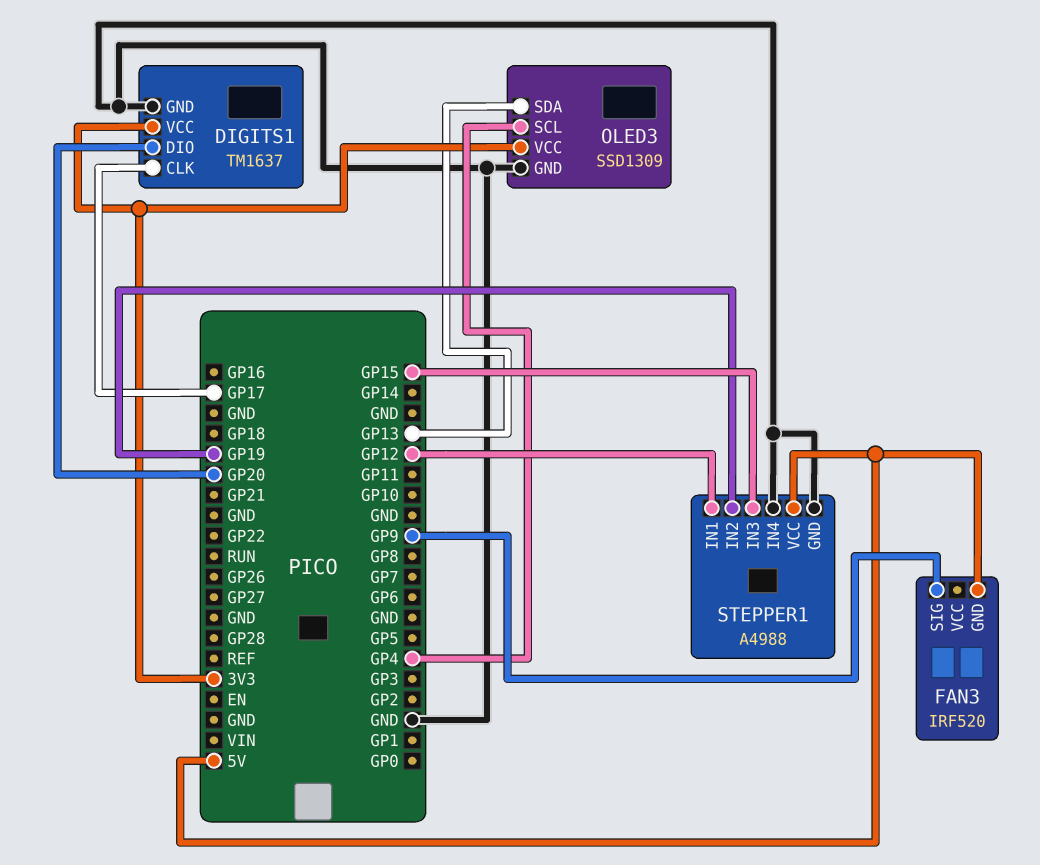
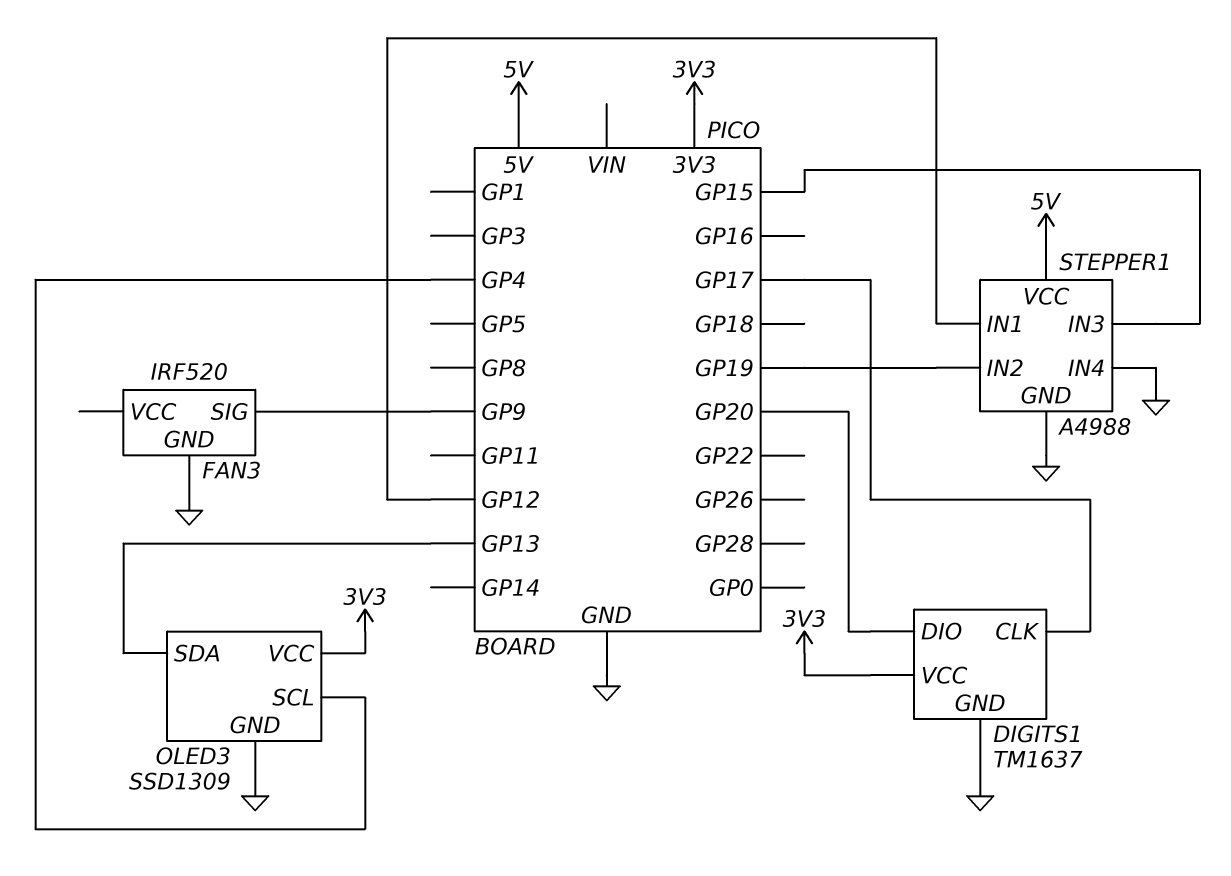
FAN3 pin GND: 5V -> GND

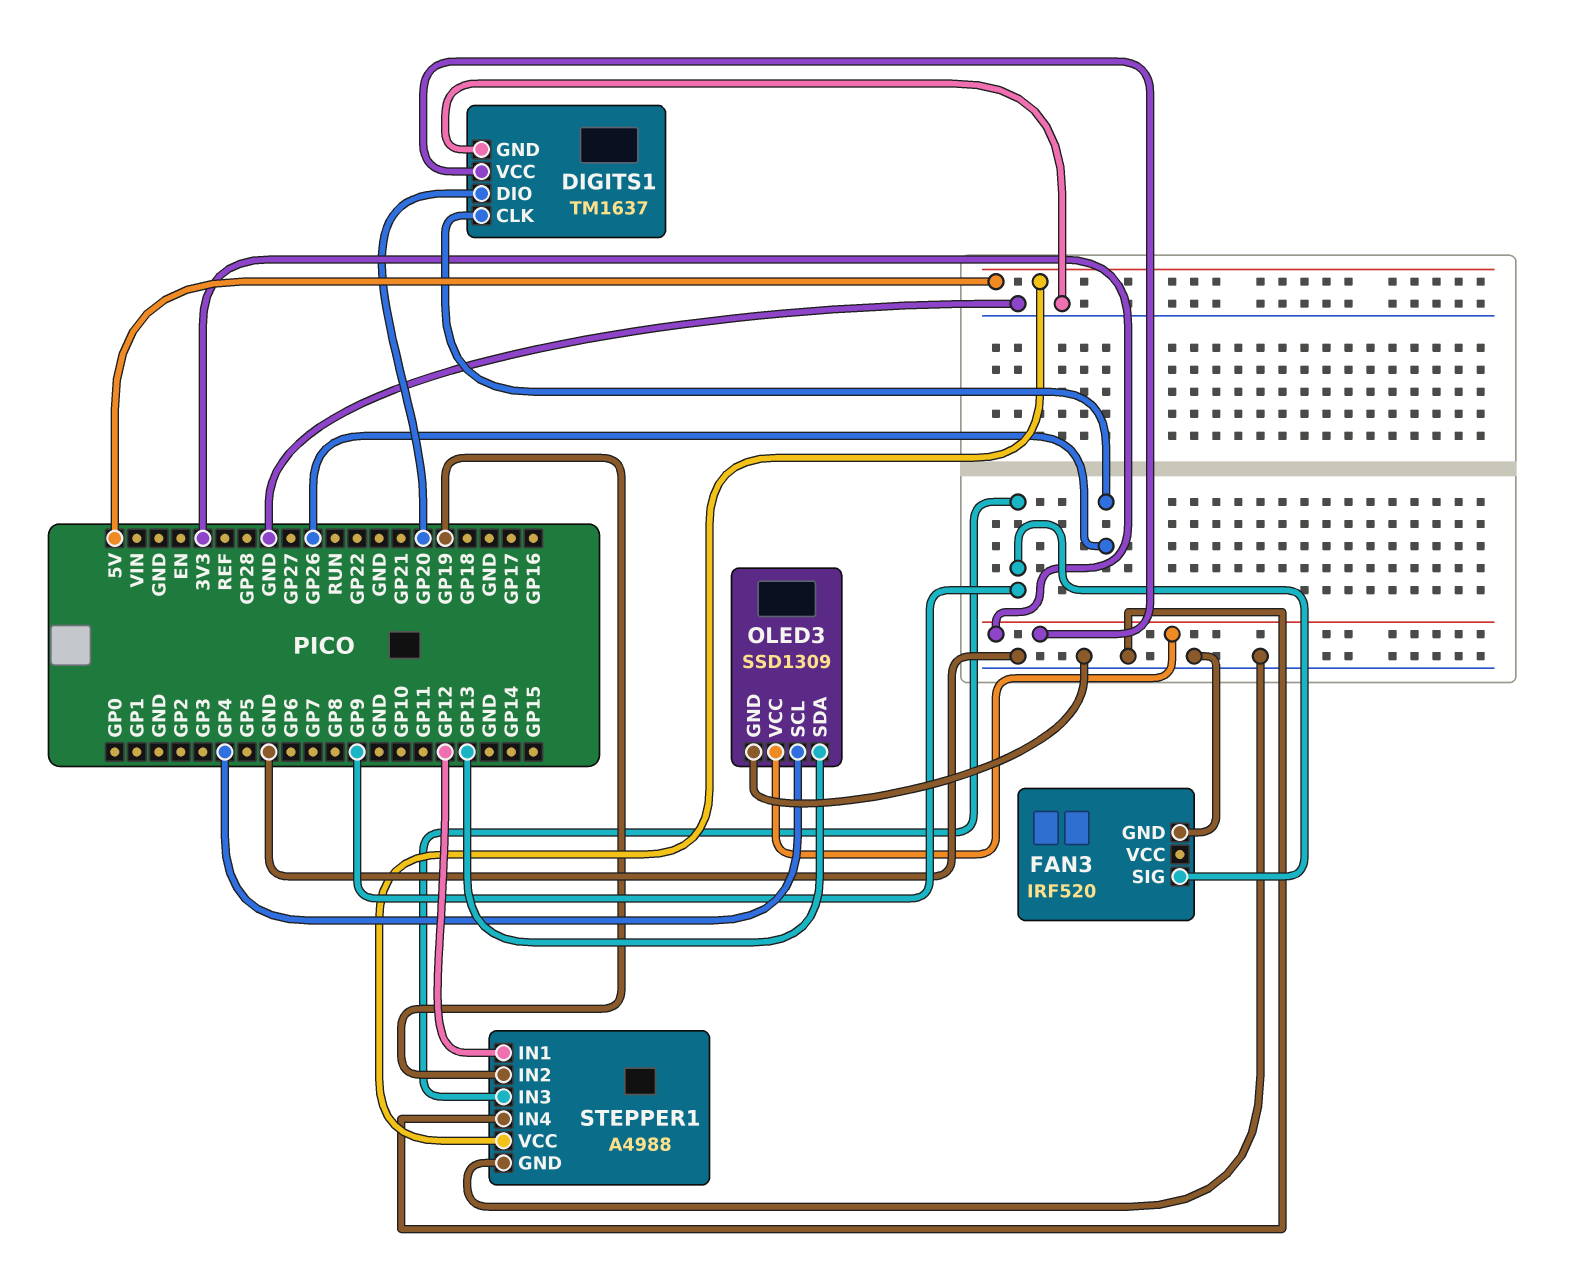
DIGITS1 pin CLK: GP17 -> GP26
STEPPER1 pin IN3: GP15 -> GP9

